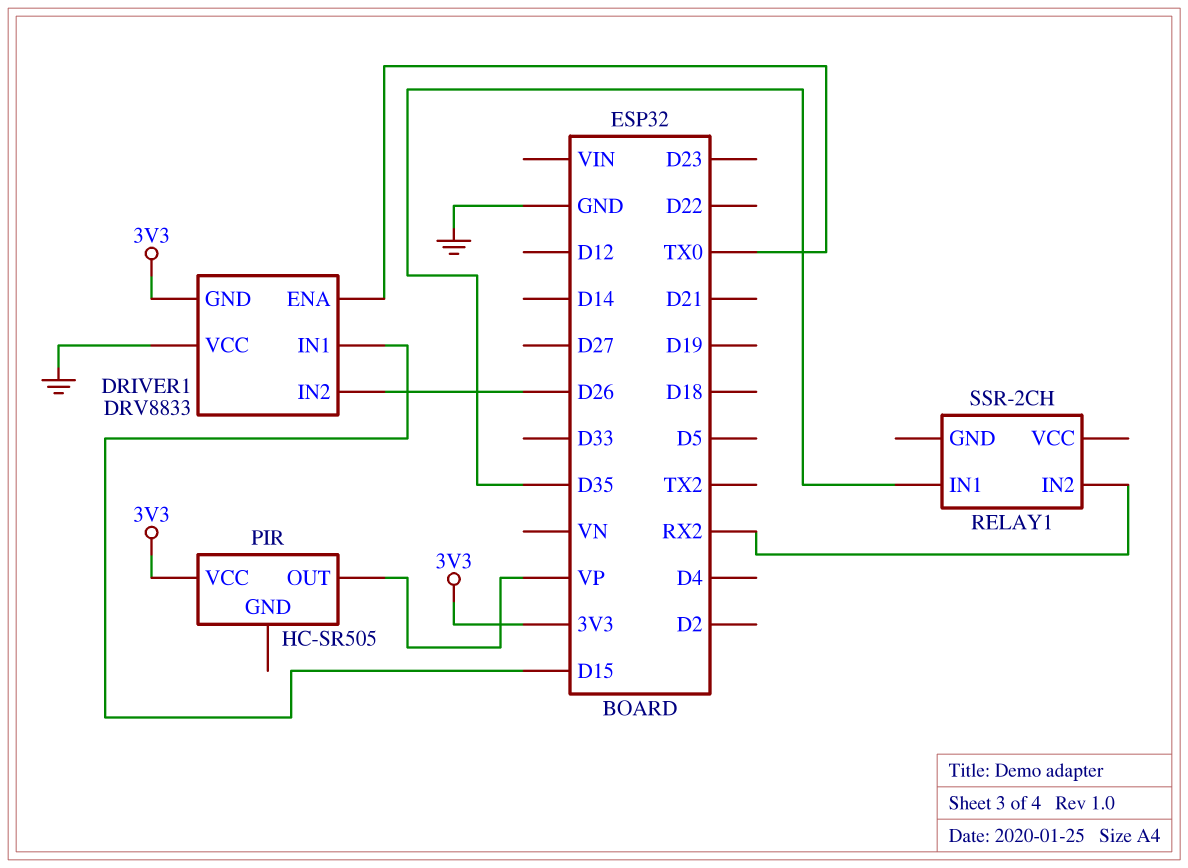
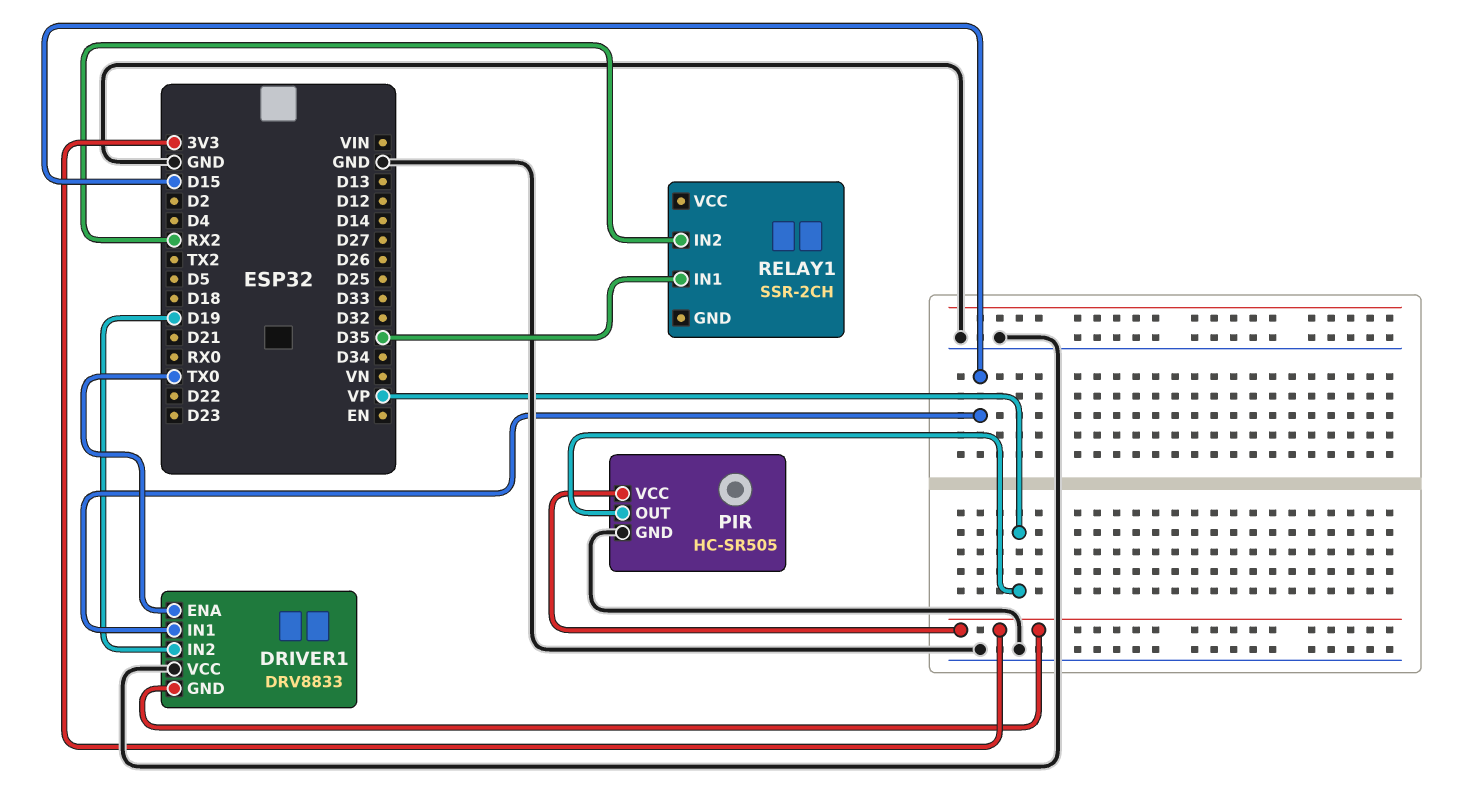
DRIVER1 pin IN2: D26 -> D19
PIR pin GND: none -> GND

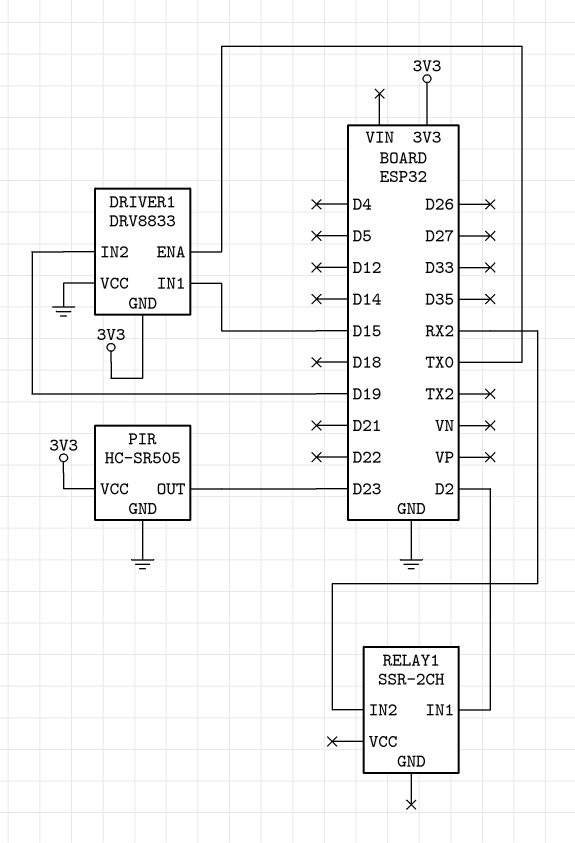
PIR pin OUT: VP -> D23
RELAY1 pin IN1: D35 -> D2

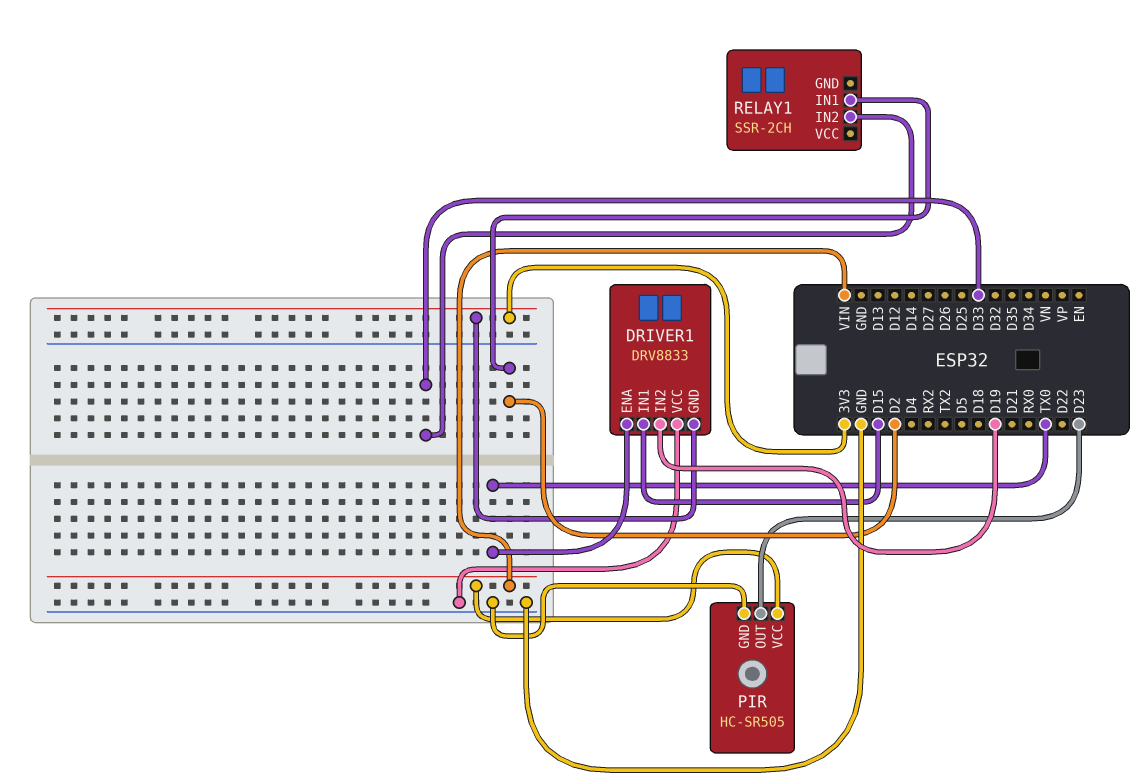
PIR pin VCC: 3V3 -> VIN
RELAY1 pin IN2: RX2 -> D33

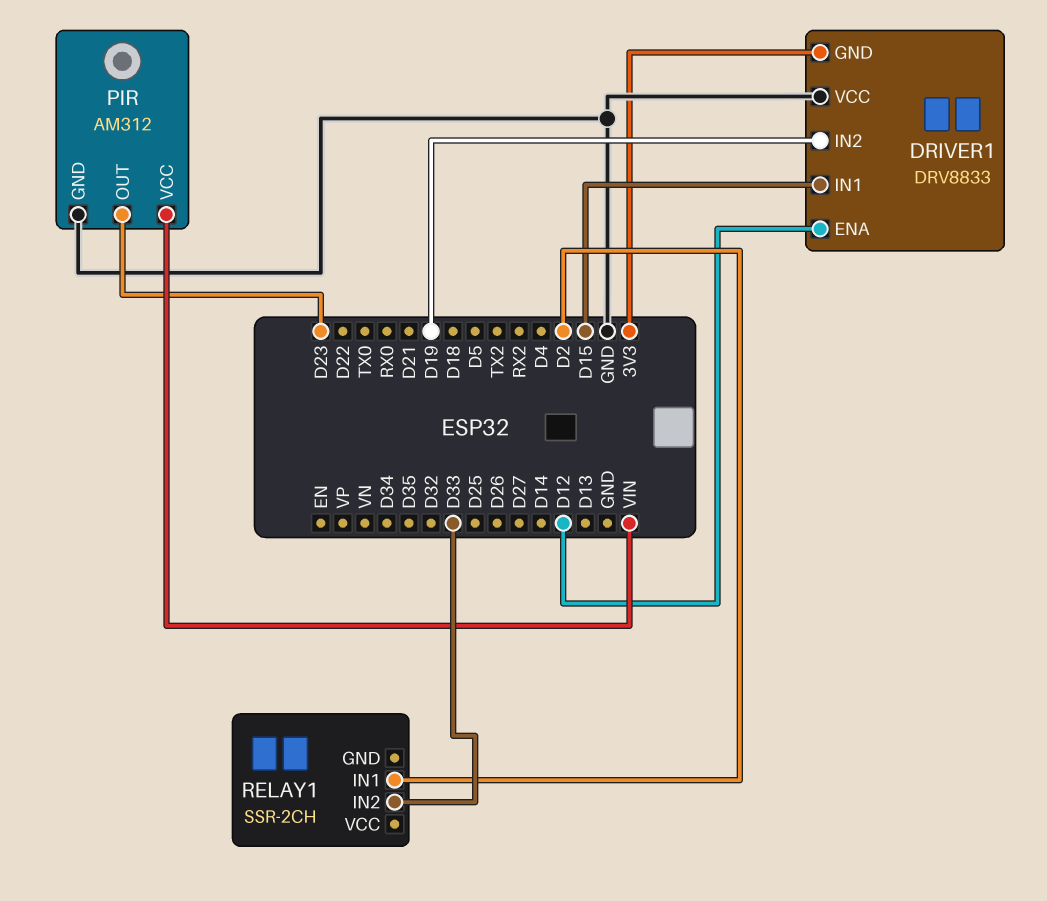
DRIVER1 pin ENA: TX0 -> D12
PIR: HC-SR505 -> AM312

